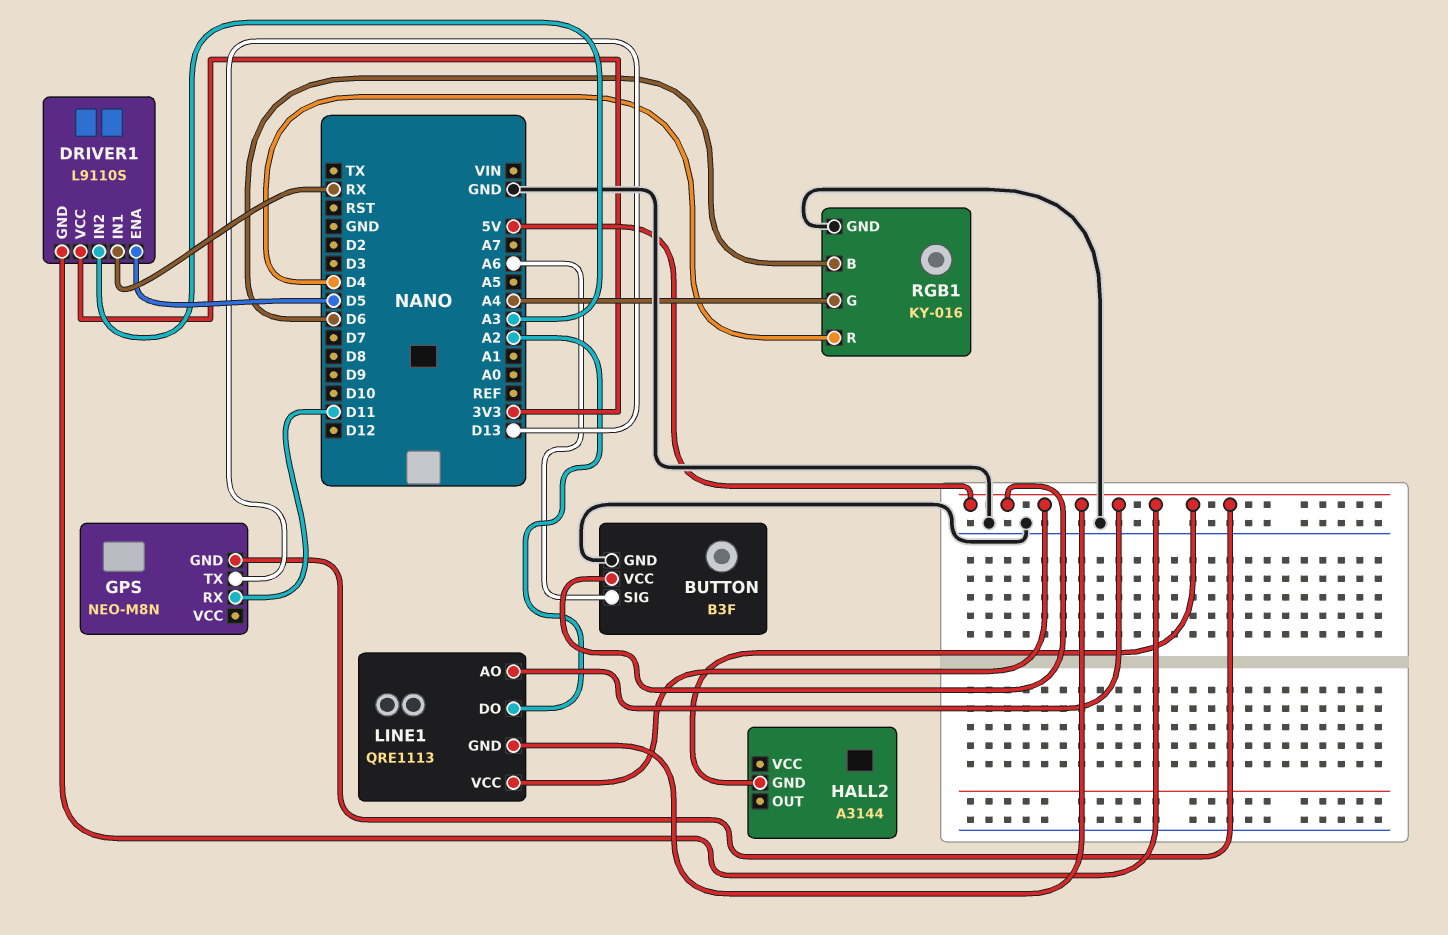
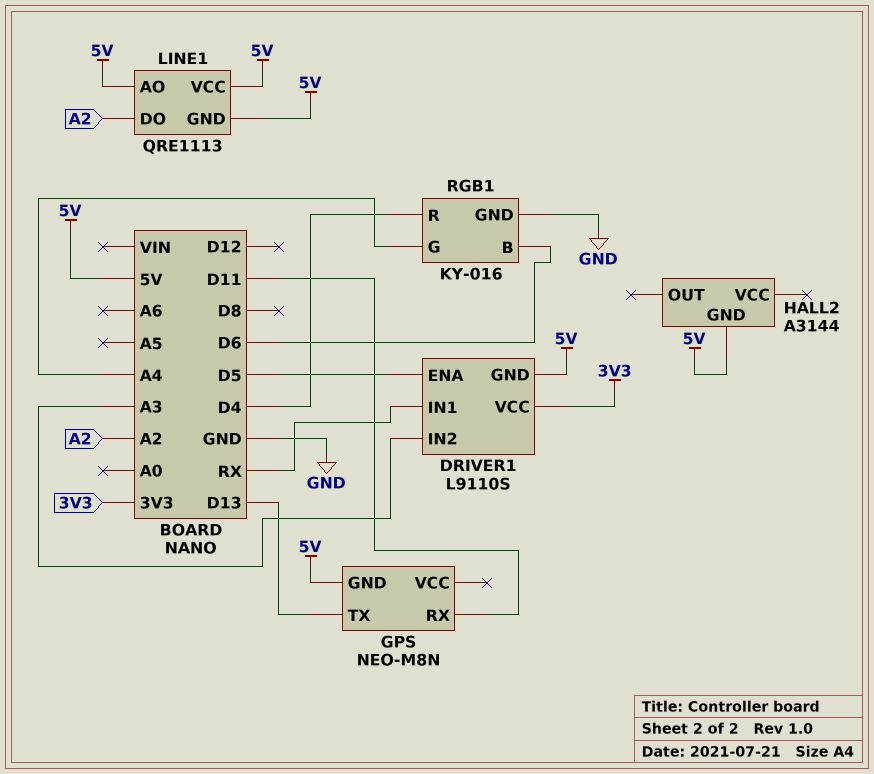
BUTTON: B3F -> none
BUTTON pin GND: GND -> none
BUTTON pin SIG: A6 -> none
BUTTON pin VCC: 5V -> none

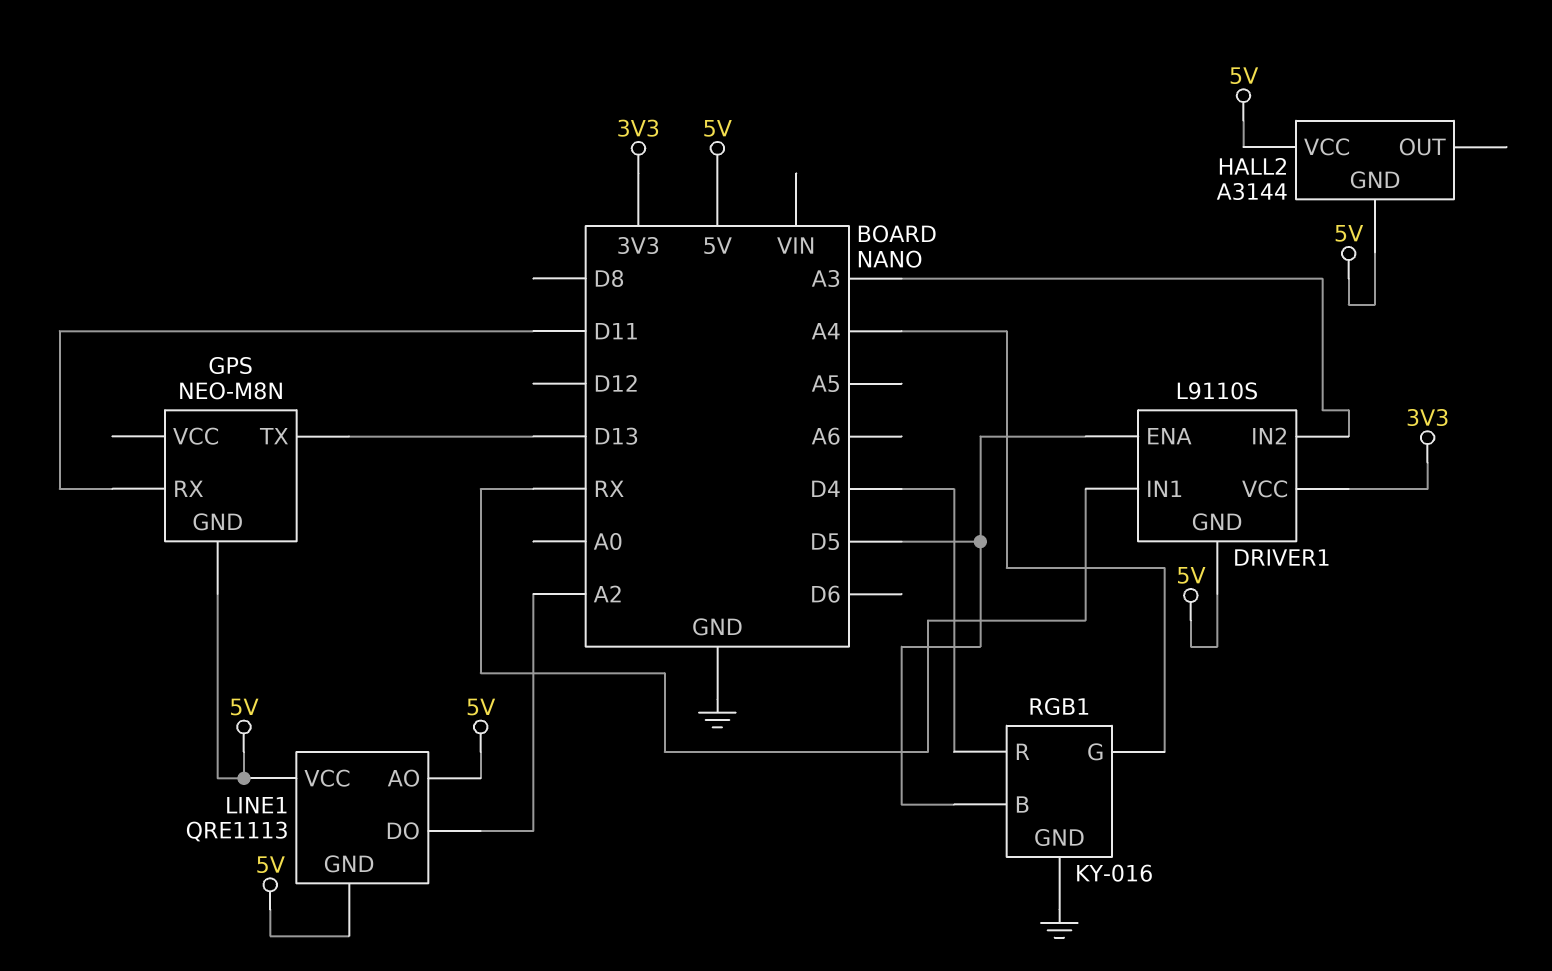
HALL2 pin VCC: none -> 5V
RGB1 pin B: D6 -> D5

